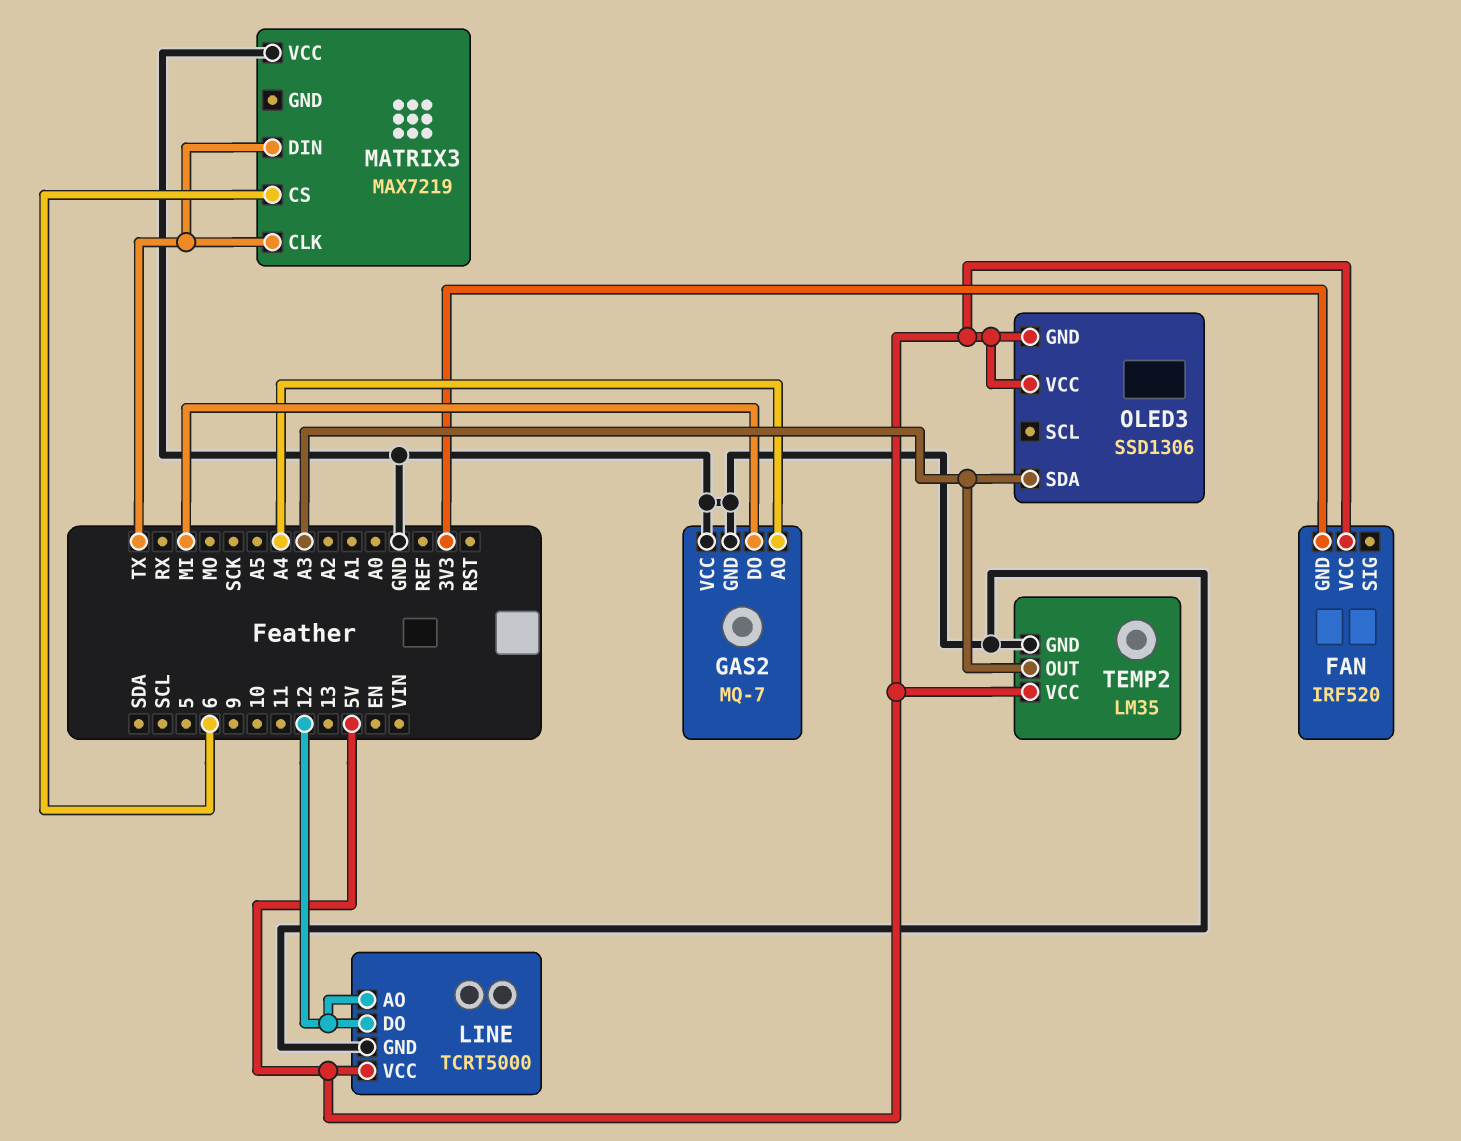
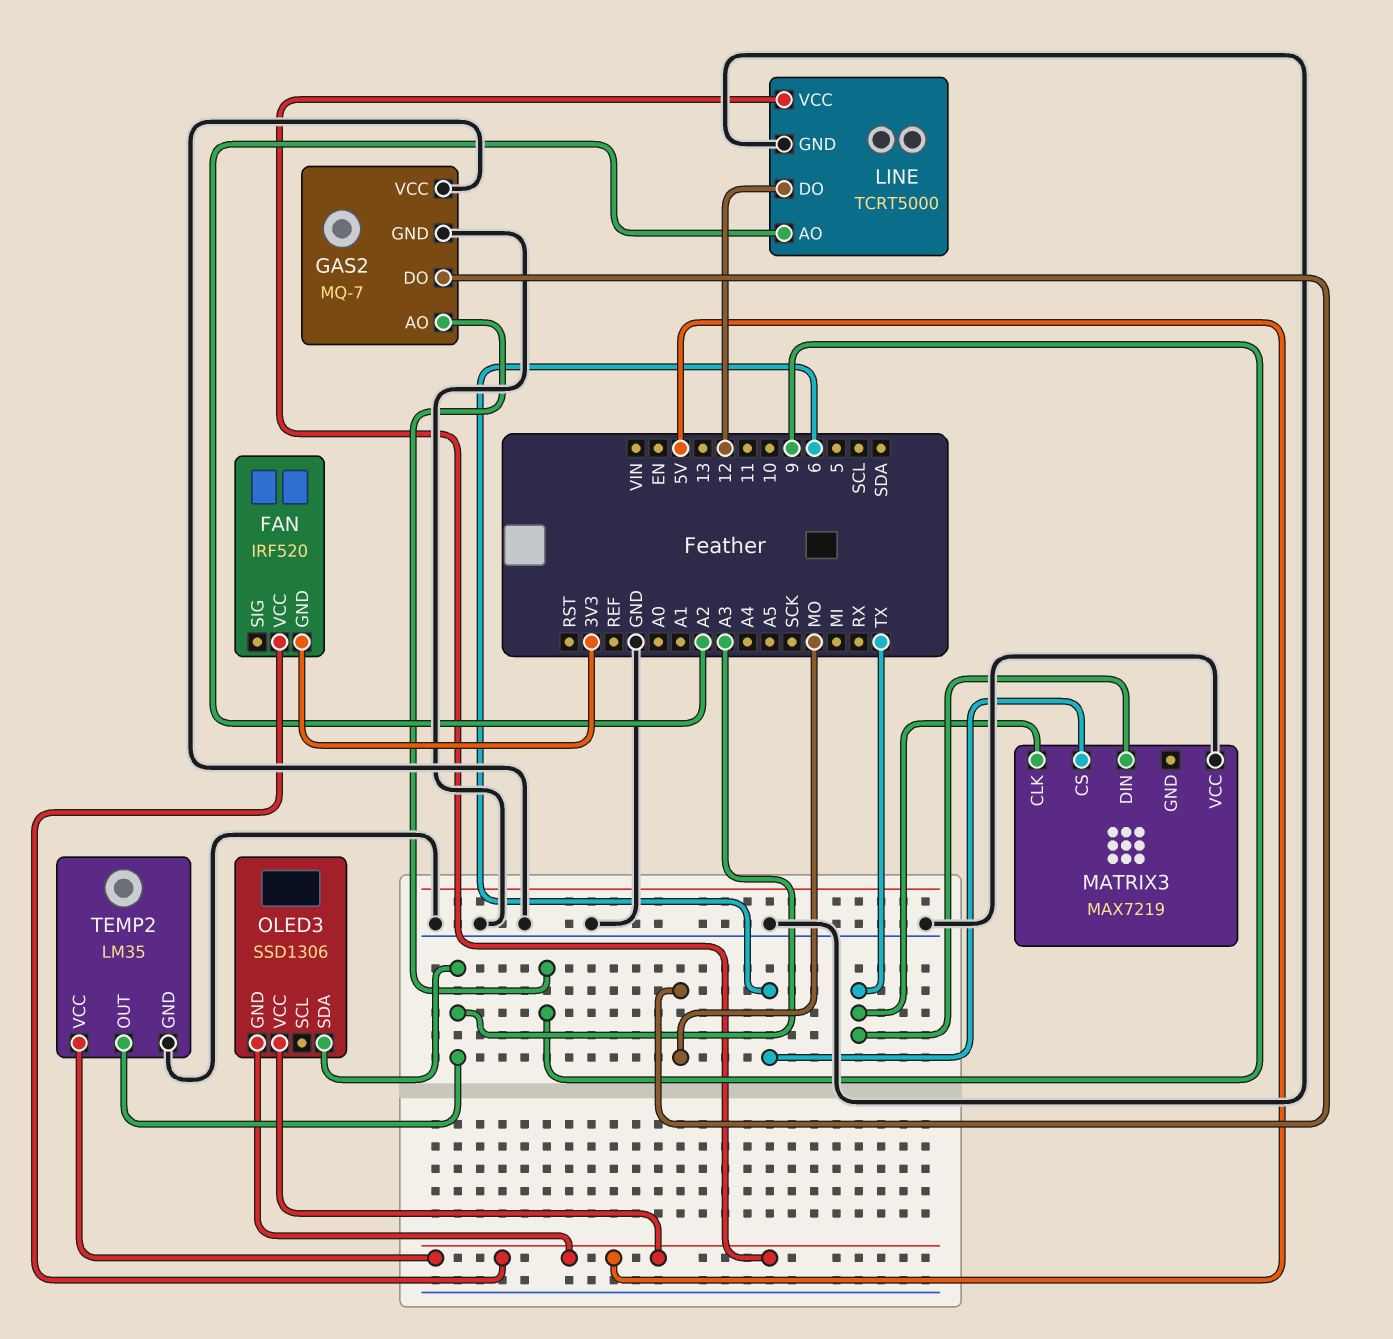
GAS2 pin AO: A4 -> 9
GAS2 pin DO: MI -> MO
LINE pin AO: 12 -> A2

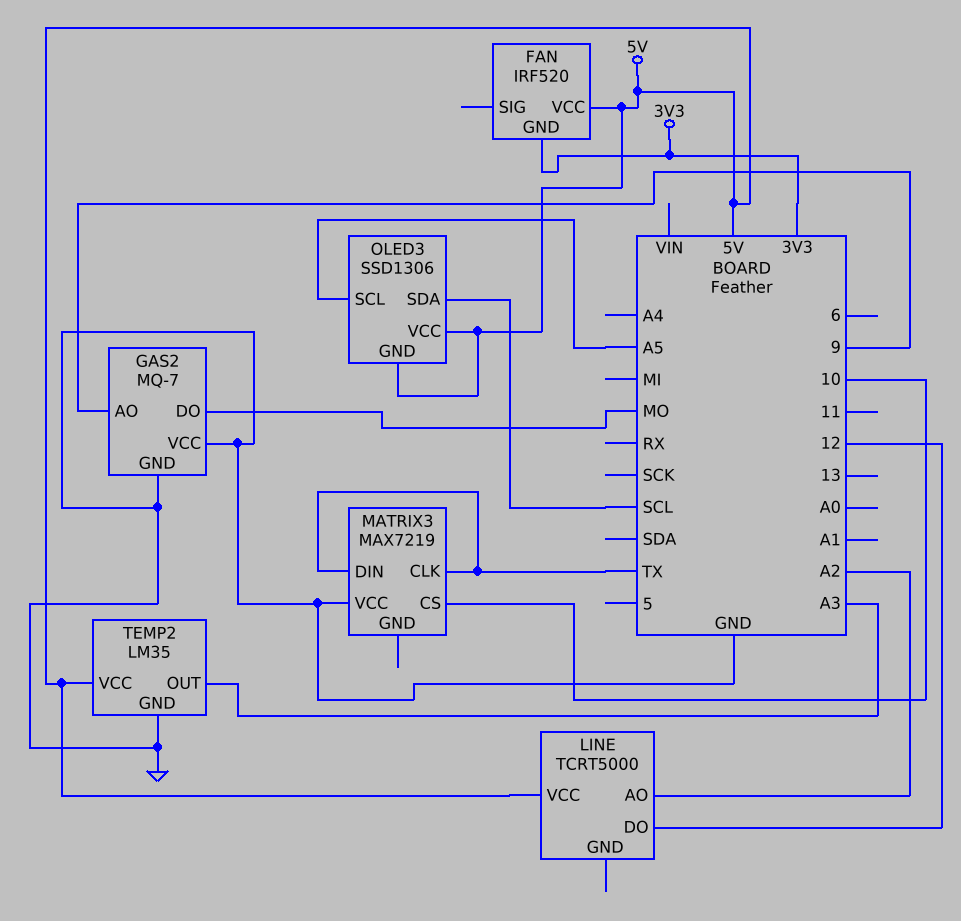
LINE pin GND: GND -> none
MATRIX3 pin CS: 6 -> 10
OLED3 pin SCL: none -> A5
OLED3 pin SDA: A3 -> SCL

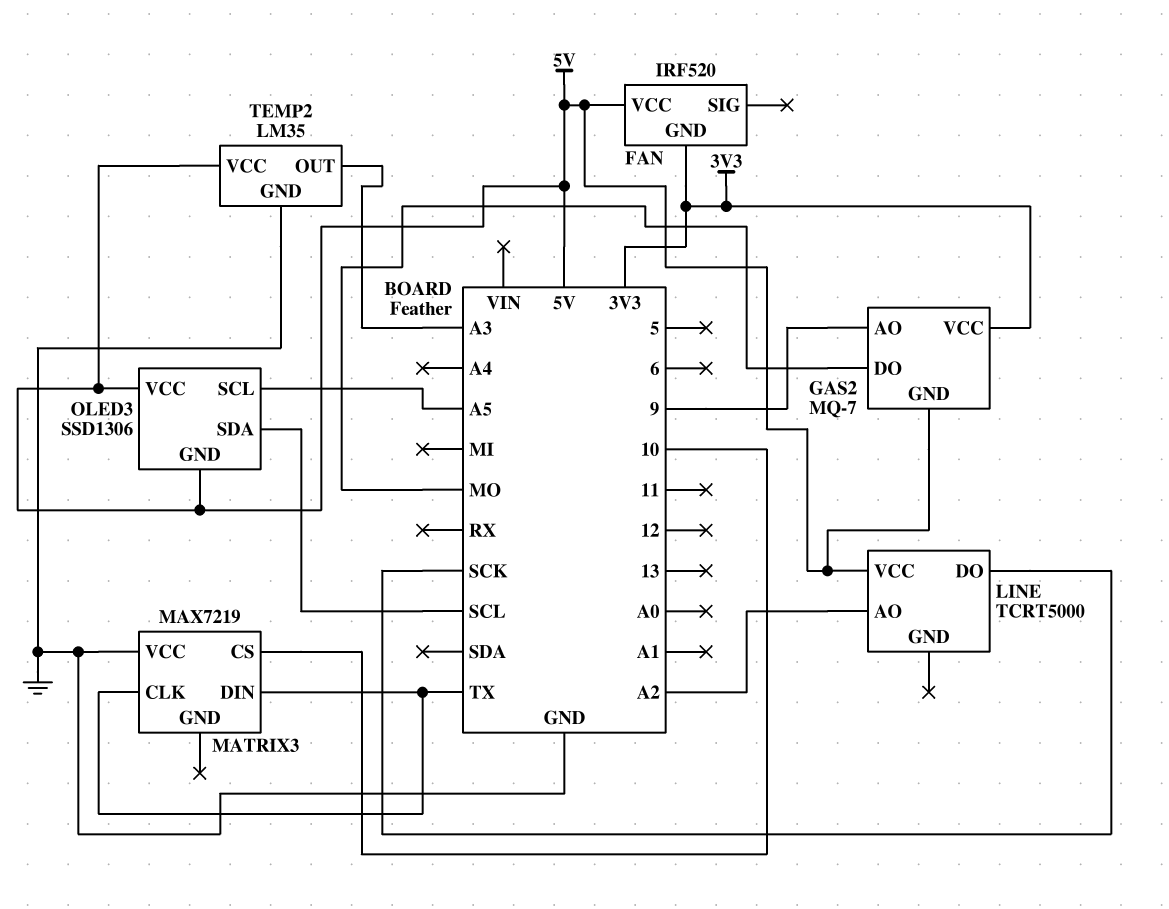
GAS2 pin GND: GND -> 5V
GAS2 pin VCC: GND -> 3V3
LINE pin DO: 12 -> SCK

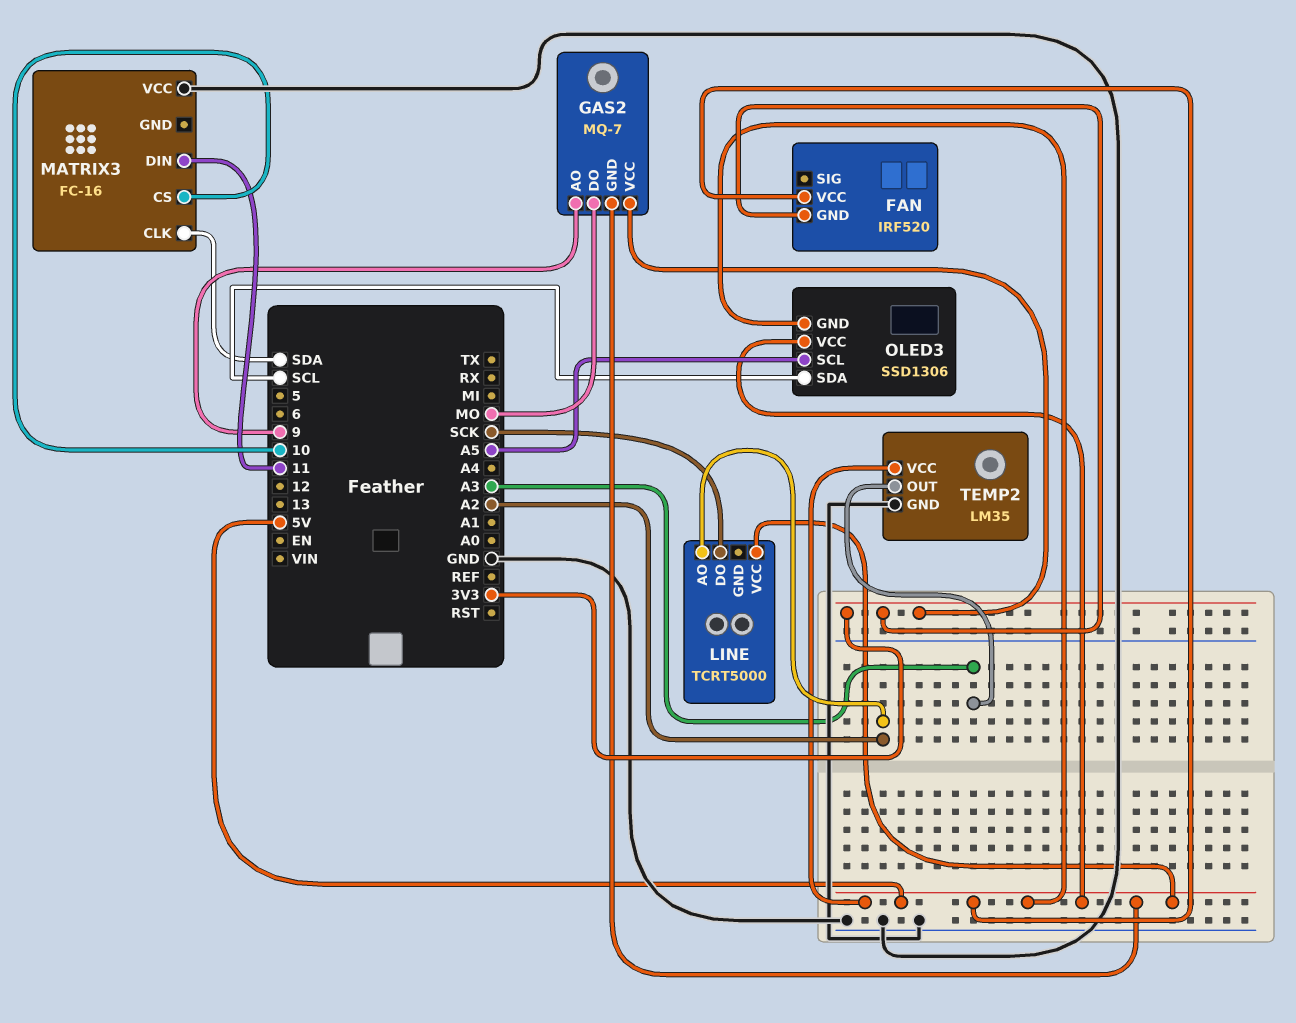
MATRIX3: MAX7219 -> FC-16
MATRIX3 pin CLK: TX -> SDA
MATRIX3 pin DIN: TX -> 11

